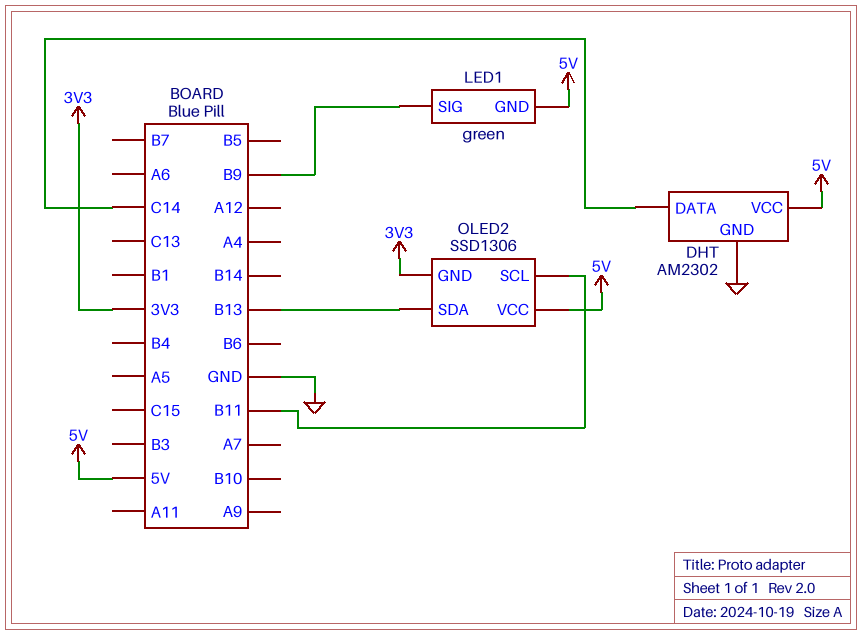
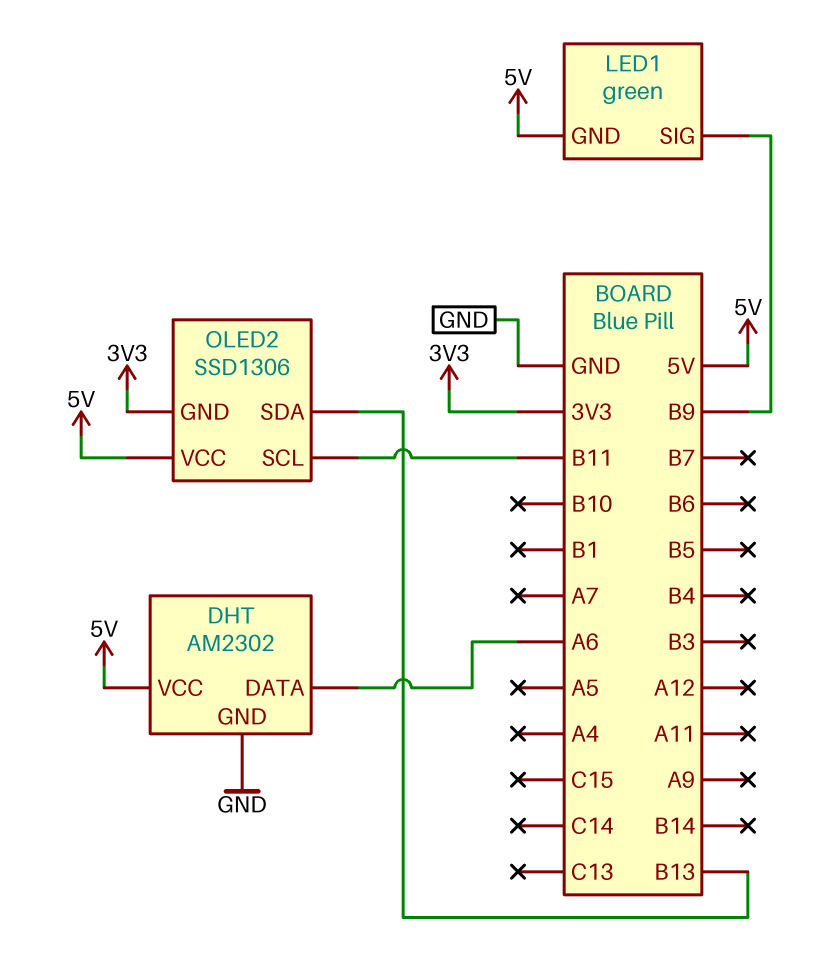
DHT pin DATA: C14 -> A6

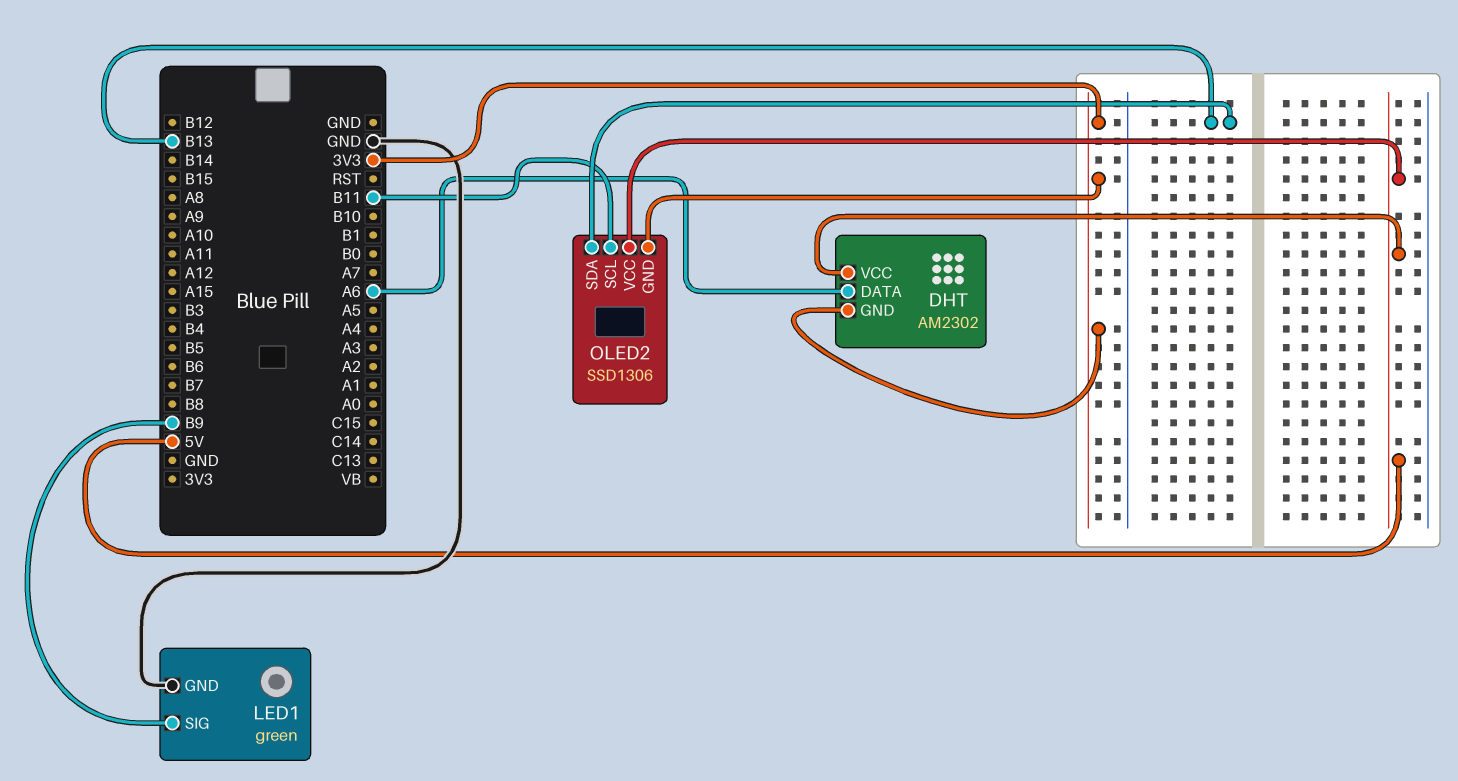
DHT pin GND: GND -> 3V3
LED1 pin GND: 5V -> GND

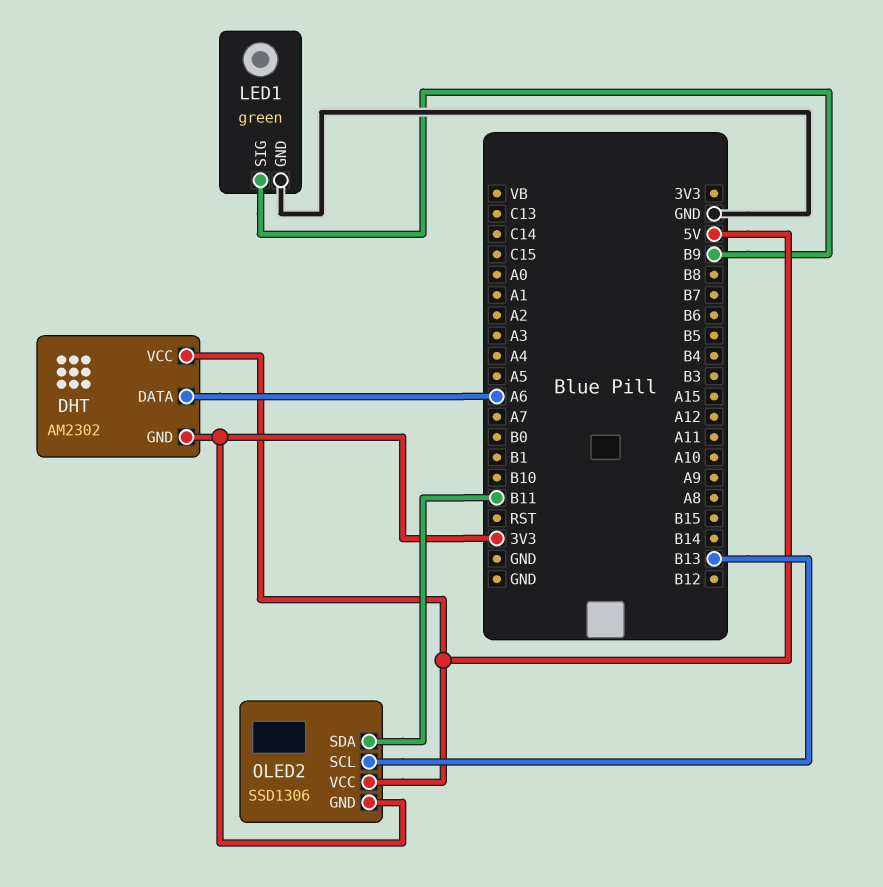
OLED2 pin SCL: B11 -> B13
OLED2 pin SDA: B13 -> B11

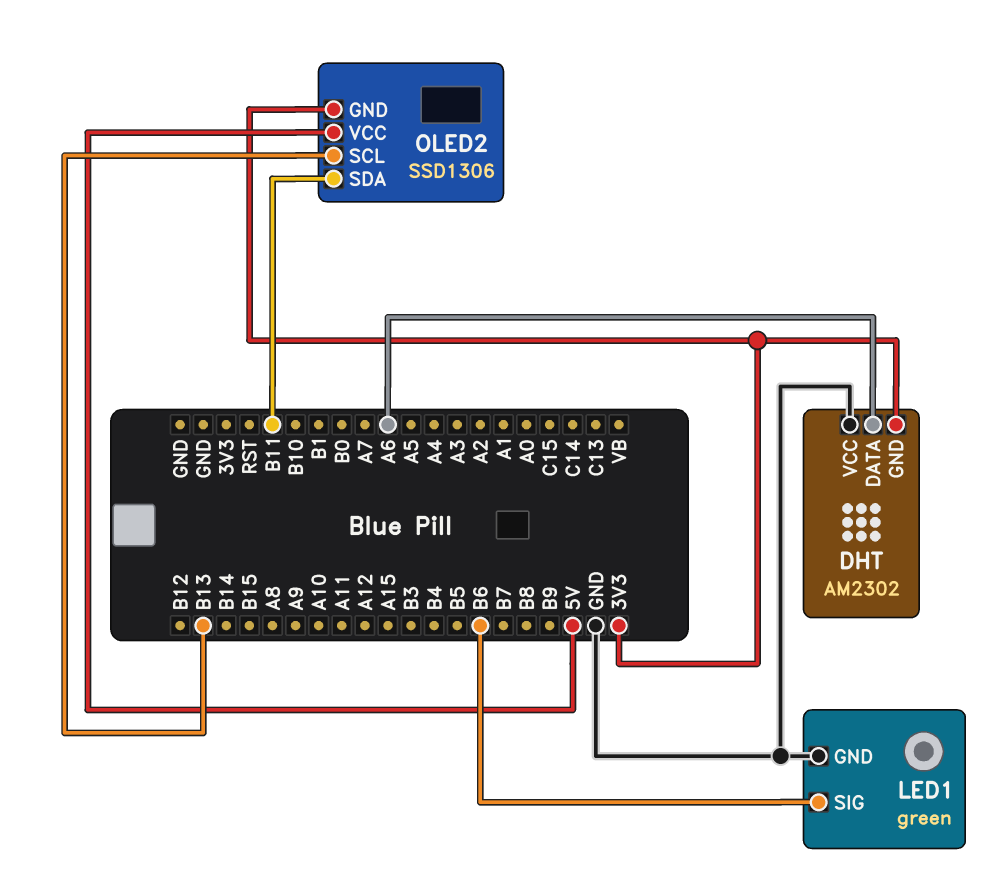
DHT pin VCC: 5V -> GND
LED1 pin SIG: B9 -> B6

